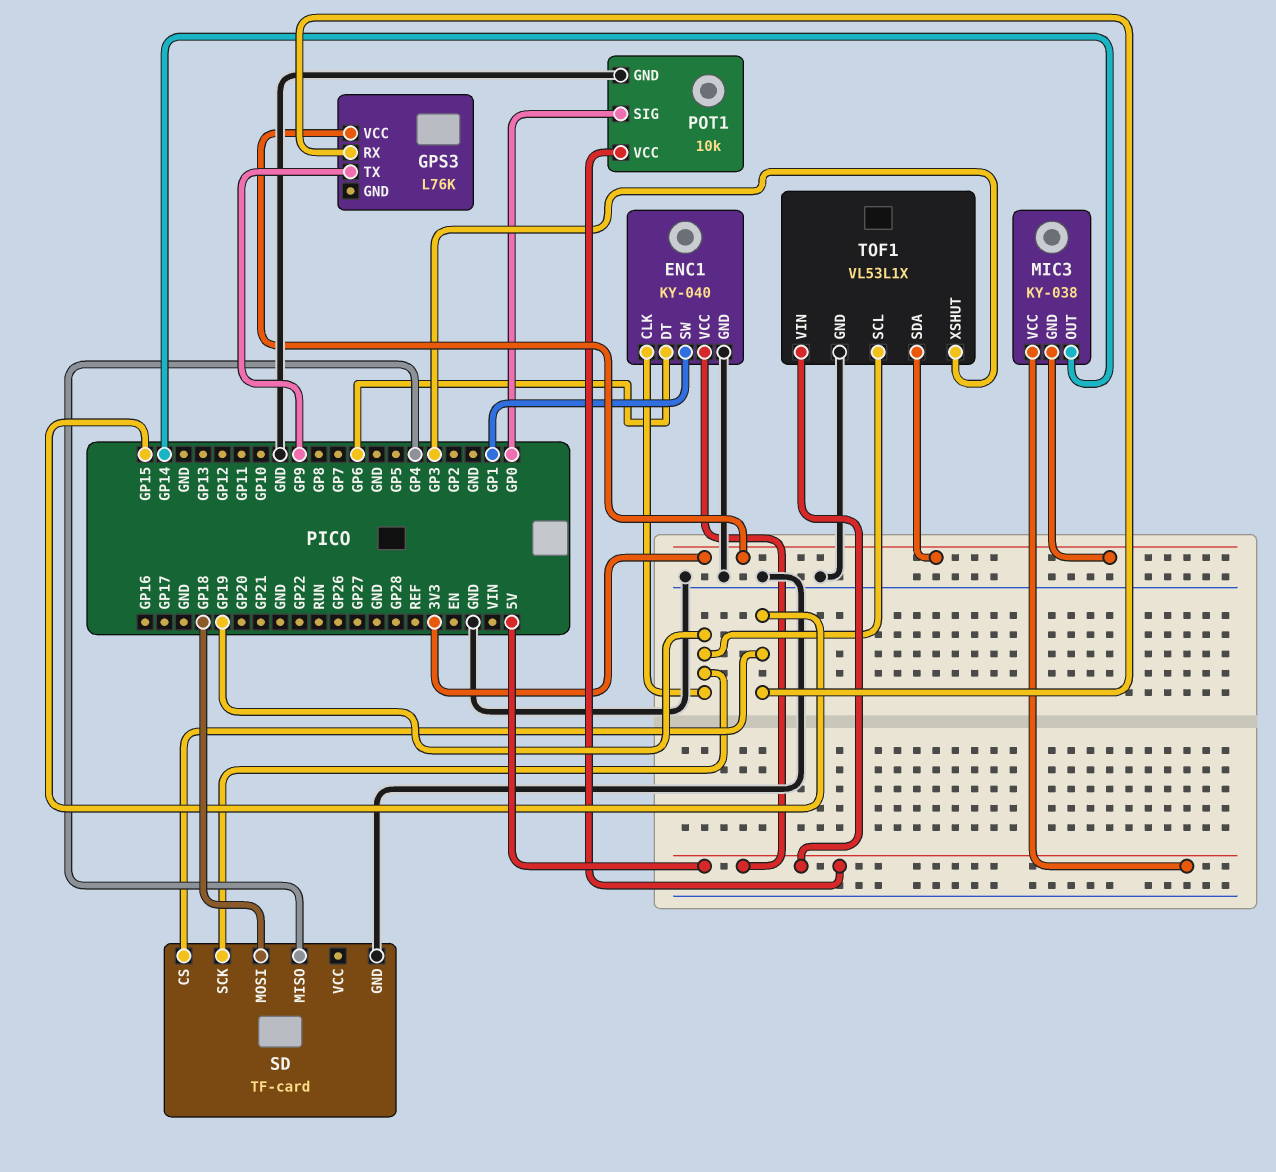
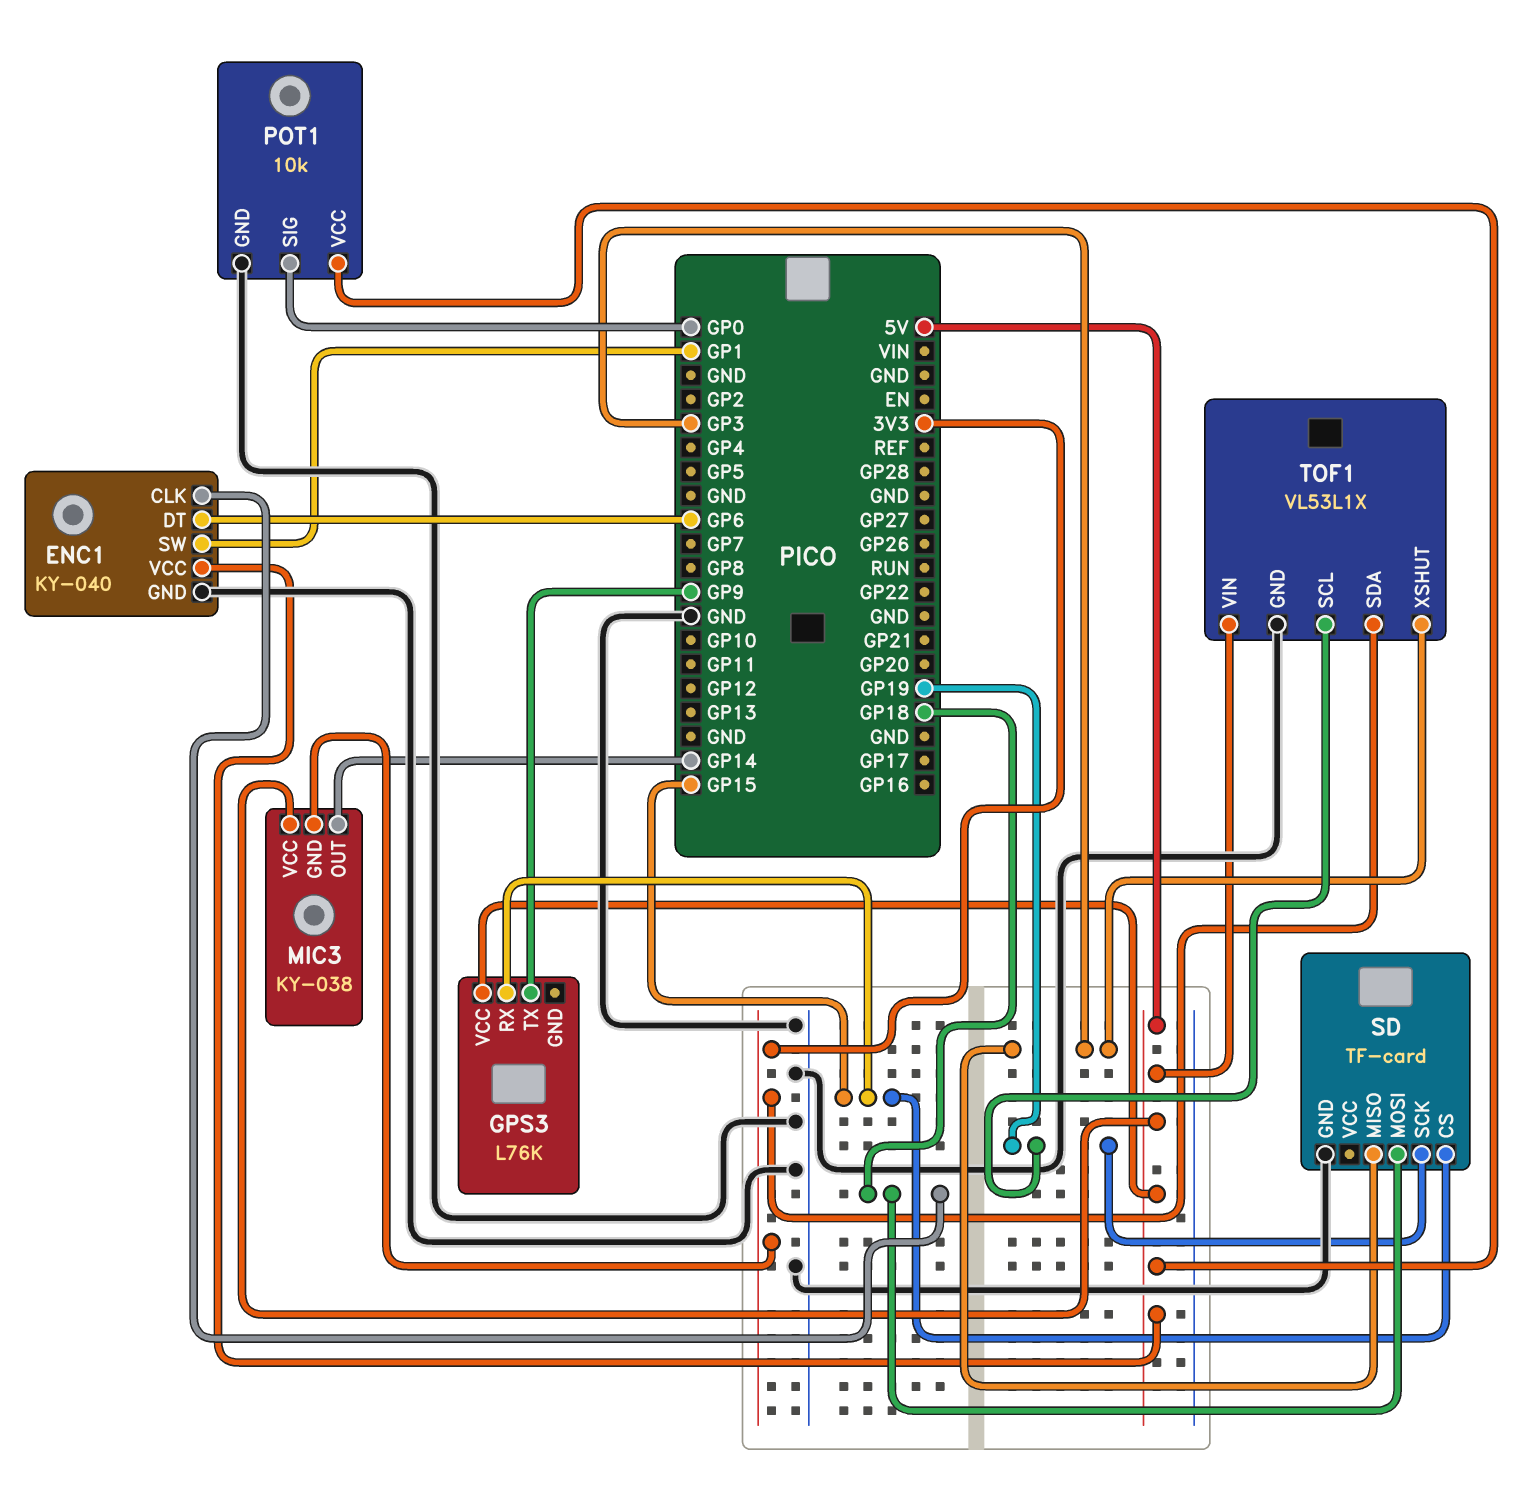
ENC1 pin CLK: GP19 -> GP18
GPS3 pin VCC: 3V3 -> 5V
SD pin MISO: GP4 -> GP3

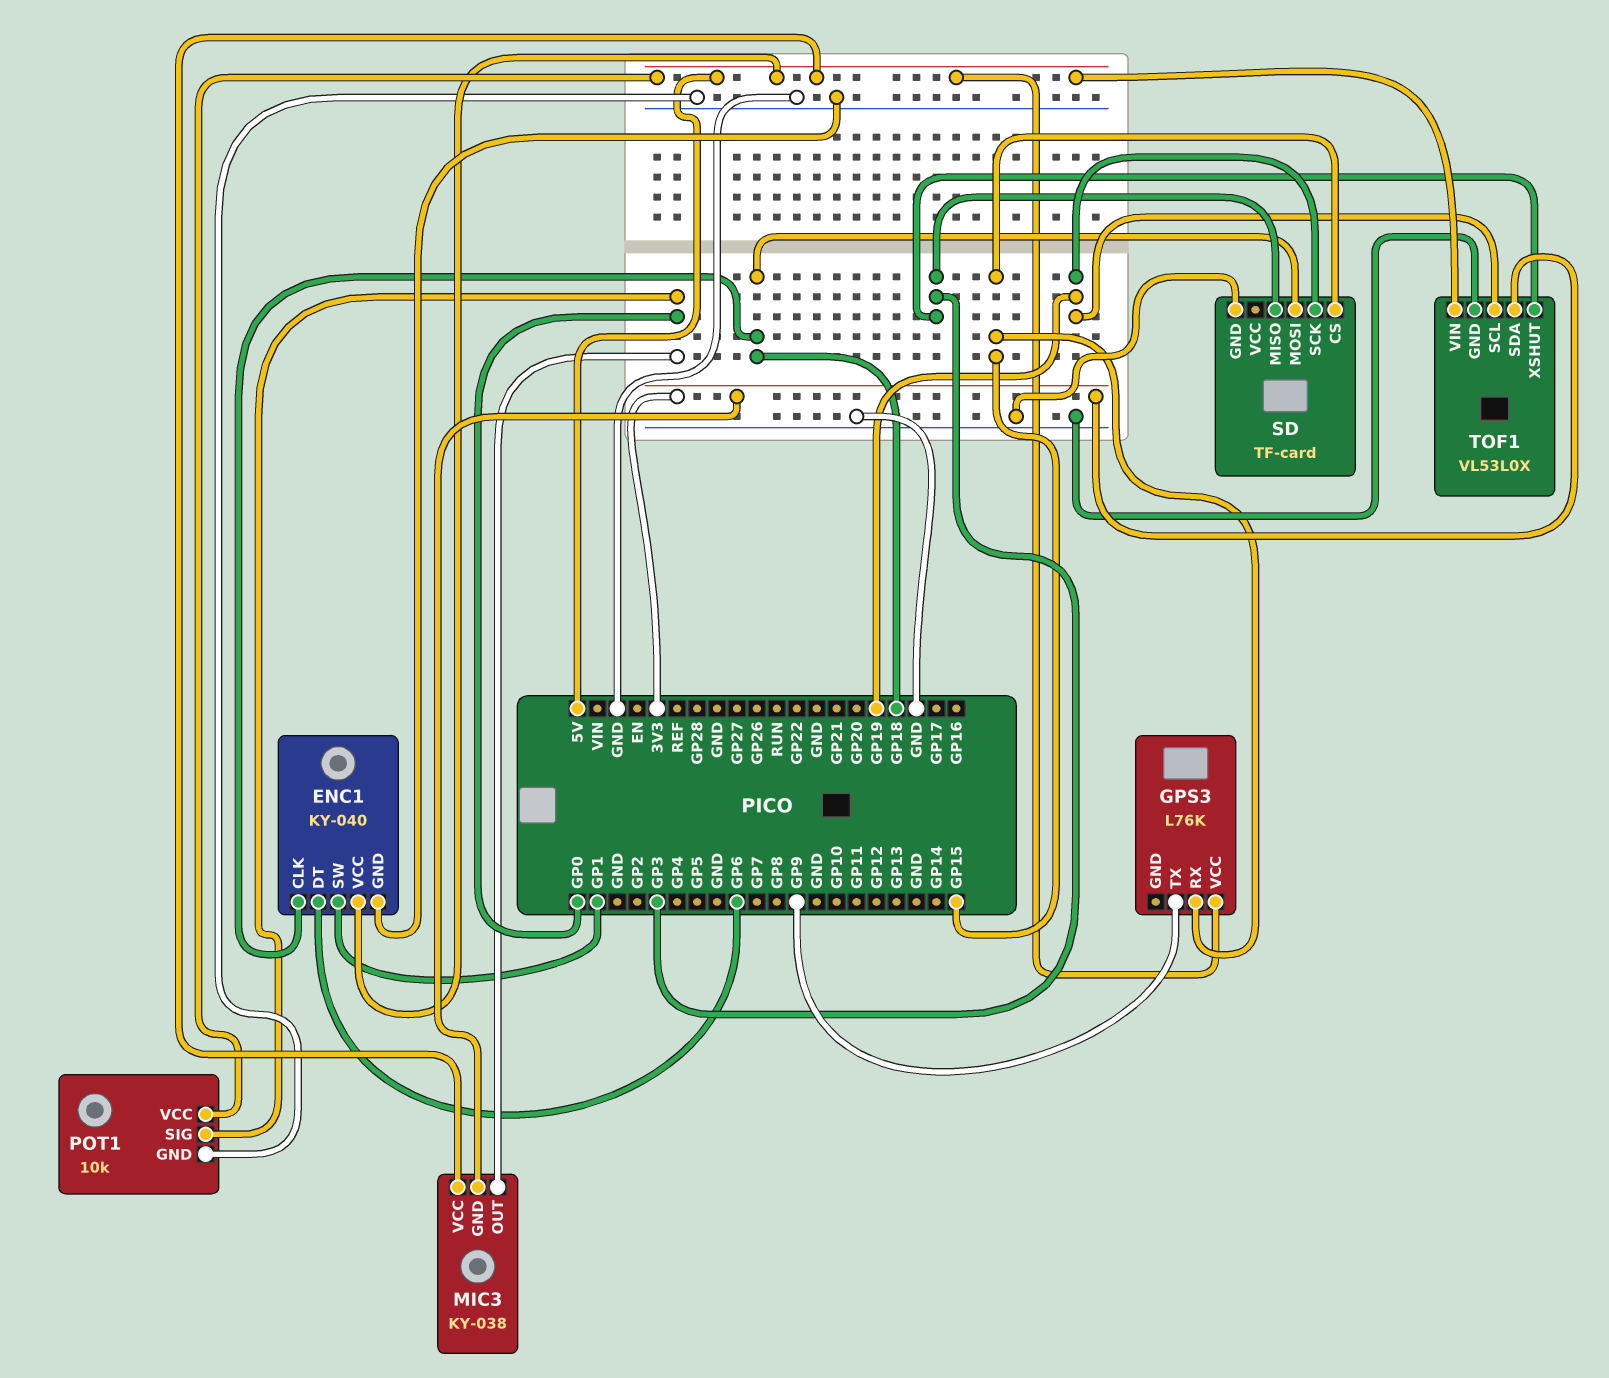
MIC3 pin OUT: GP14 -> GP0
TOF1: VL53L1X -> VL53L0X

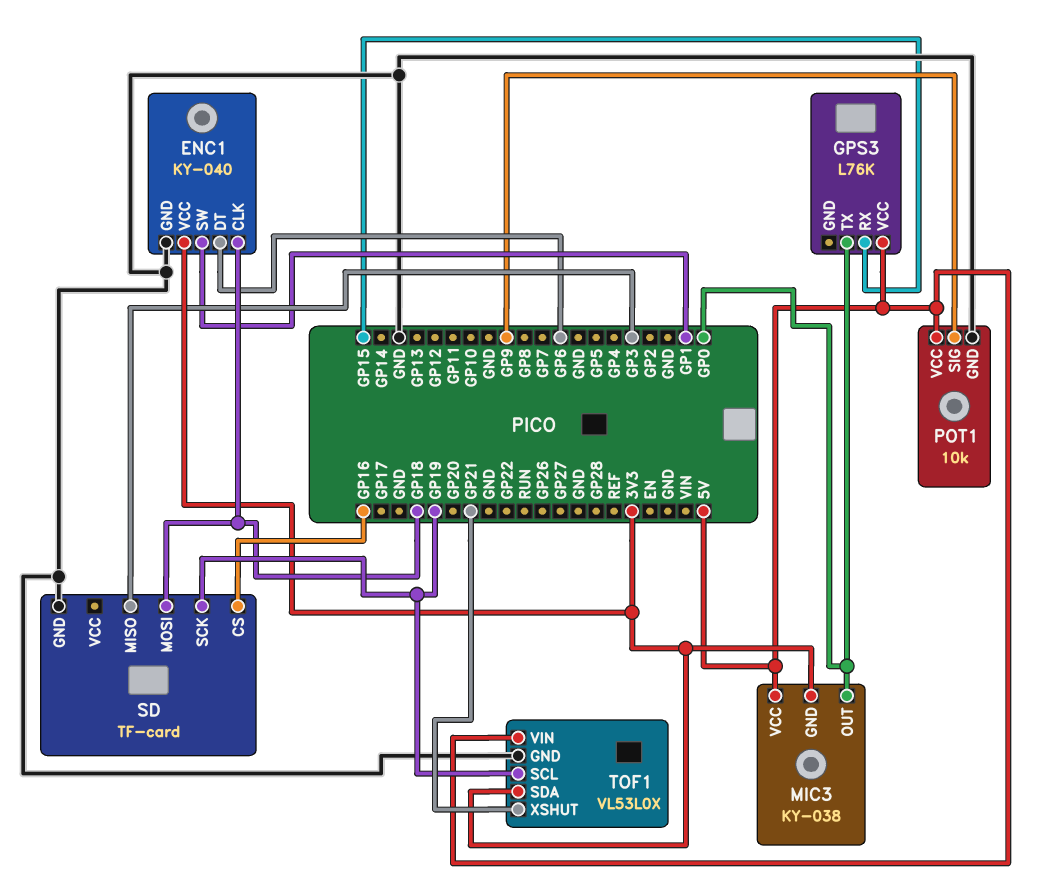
ENC1 pin VCC: 5V -> 3V3
GPS3 pin TX: GP9 -> GP0
POT1 pin SIG: GP0 -> GP9
SD pin CS: GP15 -> GP16
TOF1 pin XSHUT: GP3 -> GP21

